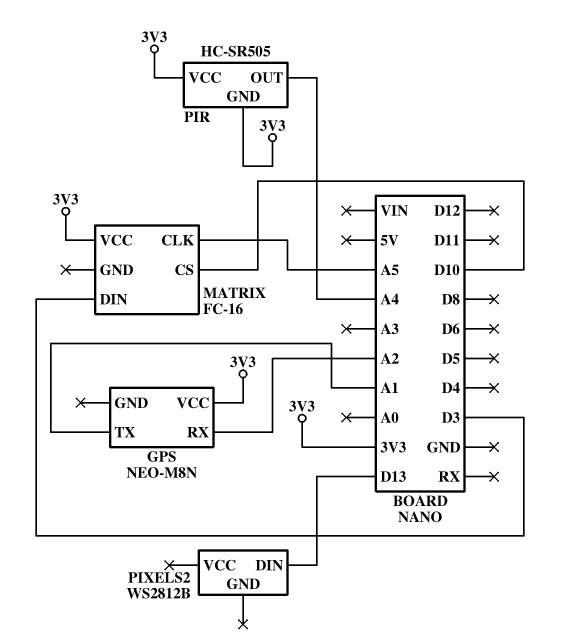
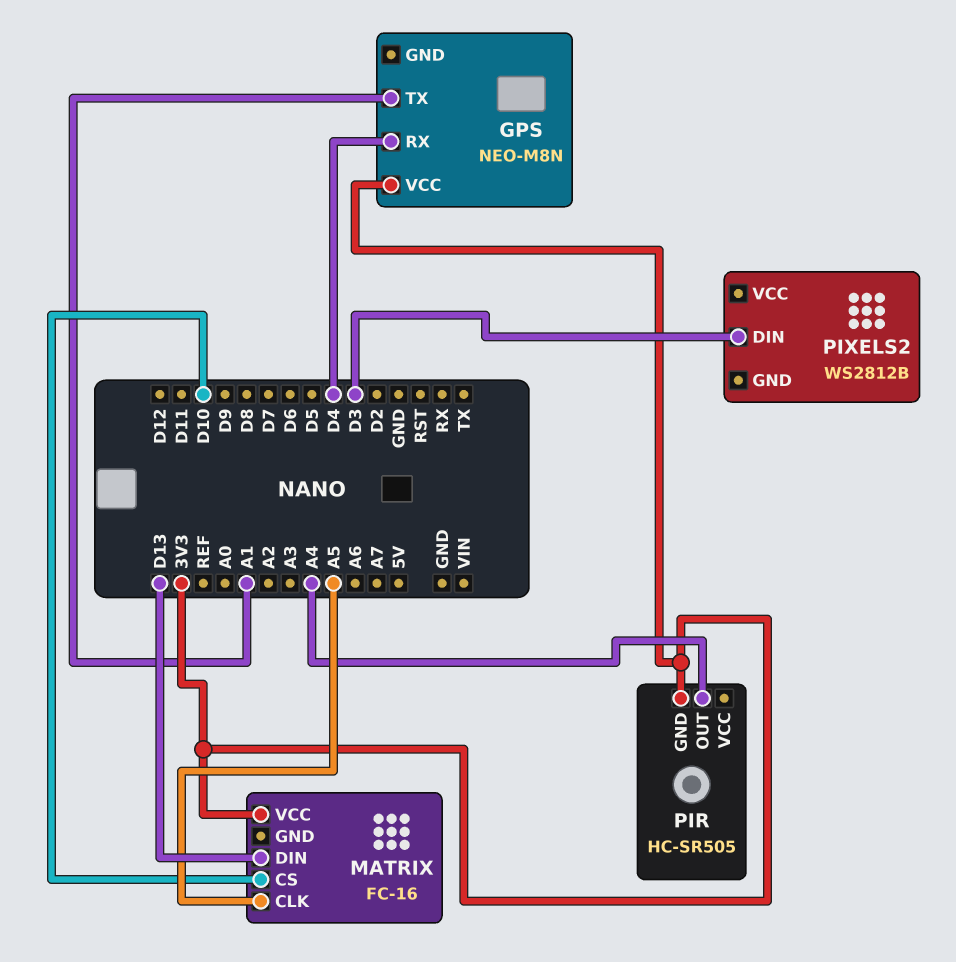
GPS pin RX: A2 -> D4
MATRIX pin DIN: D3 -> D13
PIR pin VCC: 3V3 -> none
PIXELS2 pin DIN: D13 -> D3

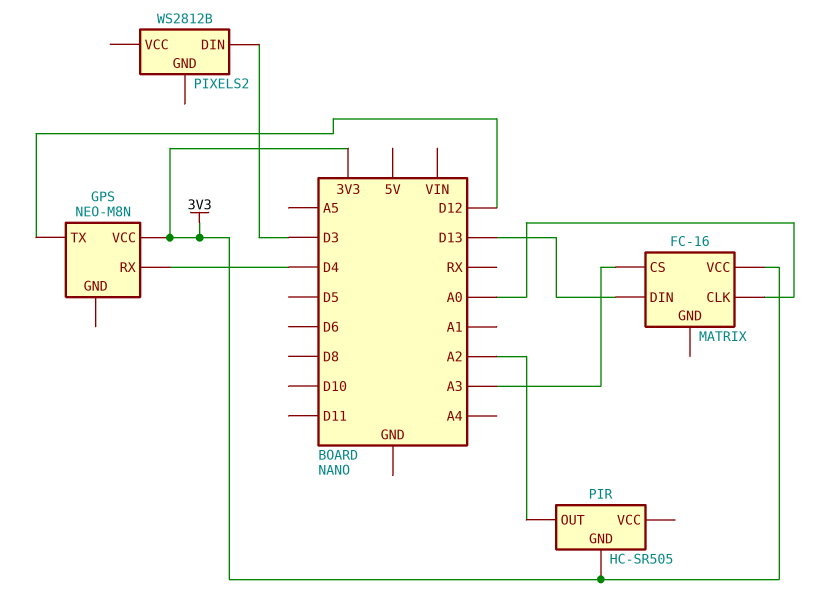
GPS pin TX: A1 -> D12
MATRIX pin CLK: A5 -> A0
MATRIX pin CS: D10 -> A3
PIR pin OUT: A4 -> A2

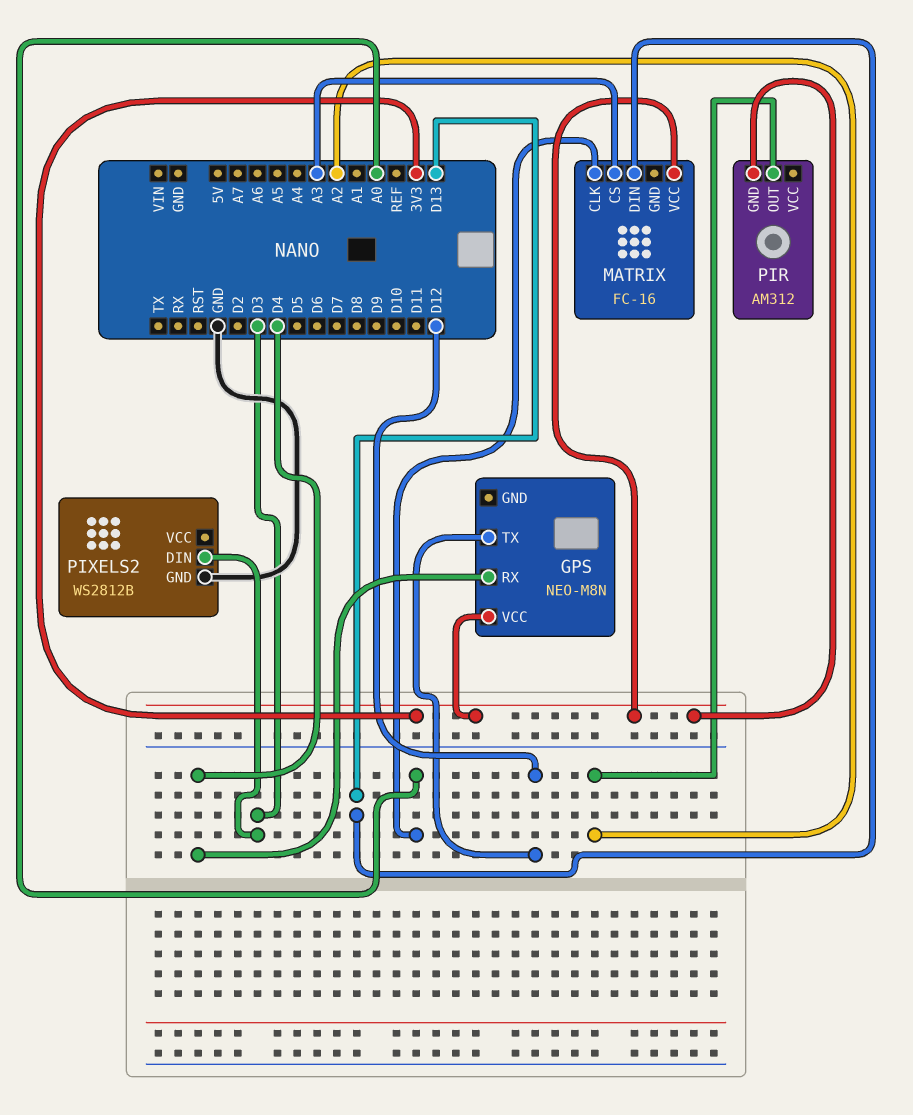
PIR: HC-SR505 -> AM312
PIXELS2 pin GND: none -> GND

